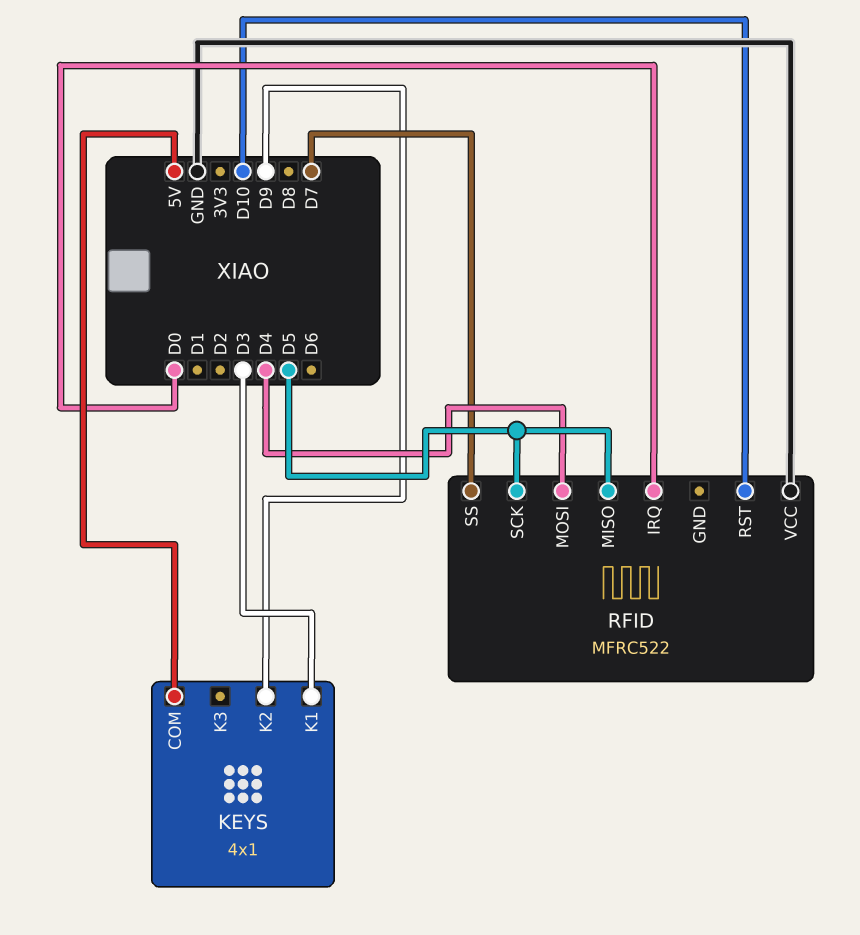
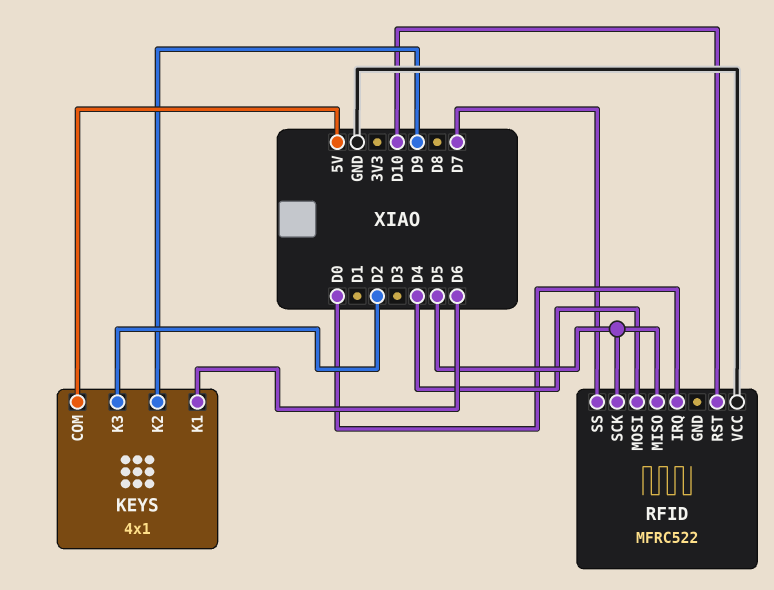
KEYS pin K1: D3 -> D6
KEYS pin K3: none -> D2

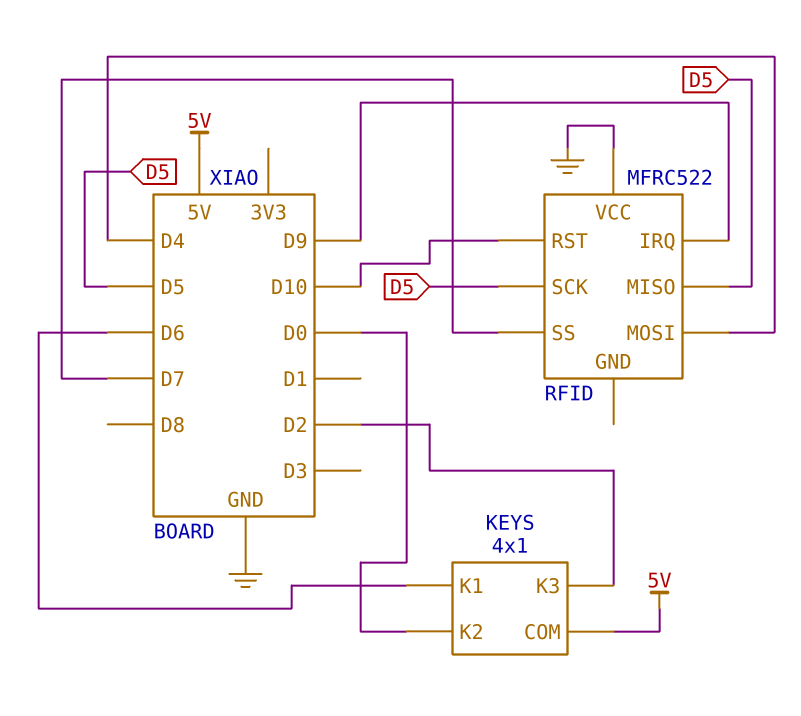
KEYS pin K2: D9 -> D0
RFID pin IRQ: D0 -> D9

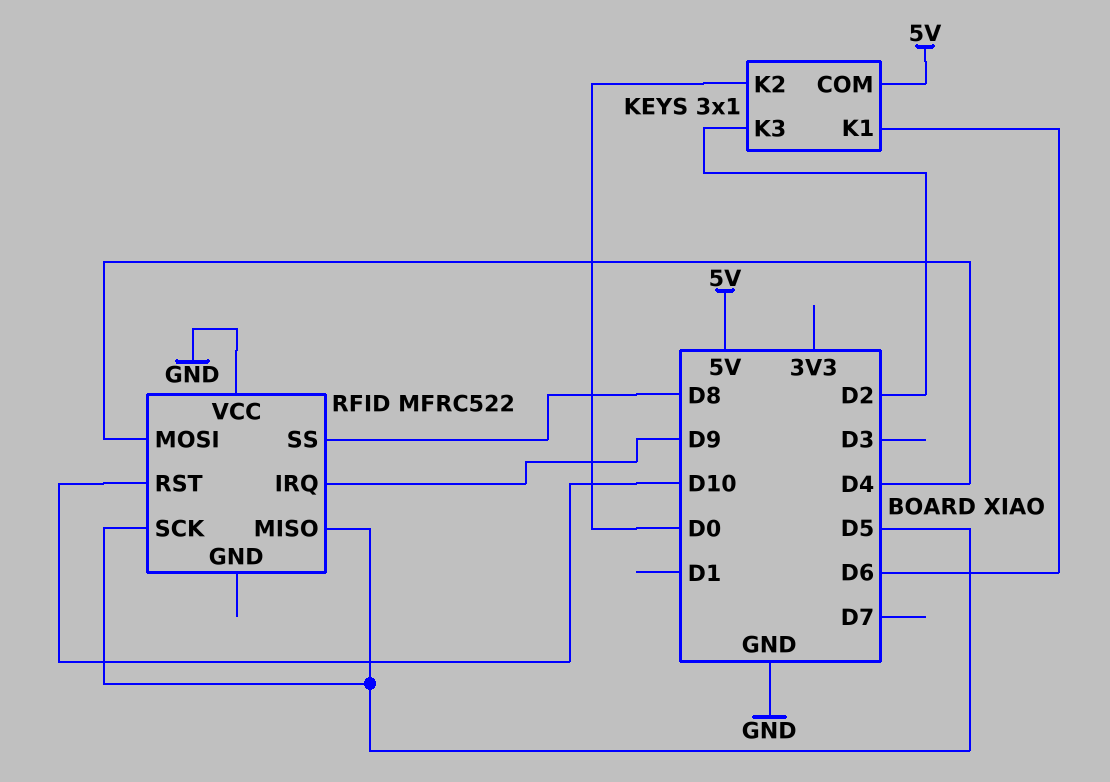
KEYS: 4x1 -> 3x1
RFID pin SS: D7 -> D8

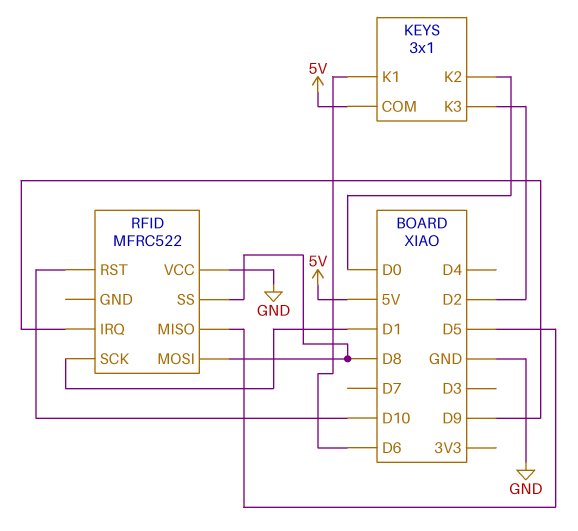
RFID pin MOSI: D4 -> D8
RFID pin SCK: D5 -> D1

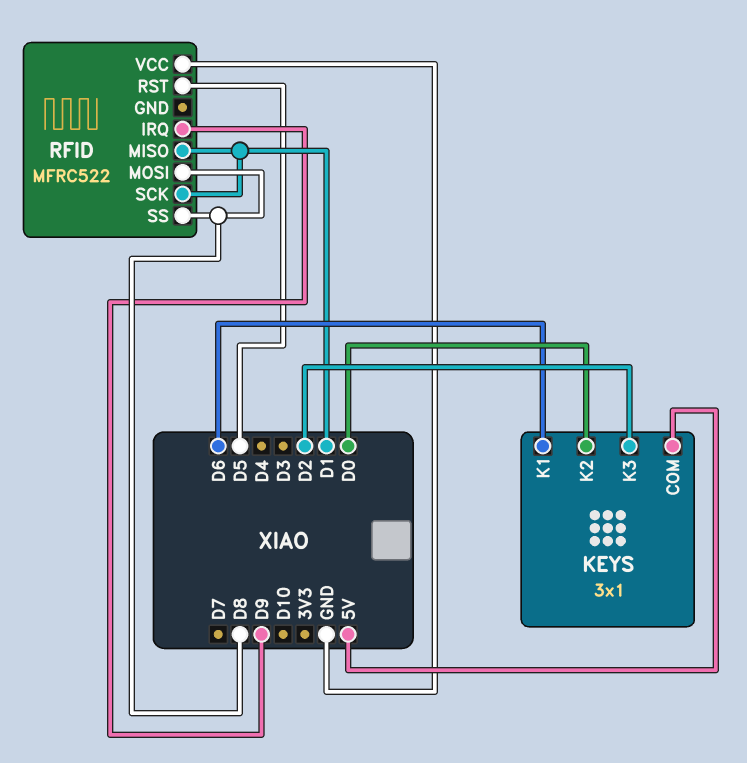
RFID pin MISO: D5 -> D1
RFID pin RST: D10 -> D5

